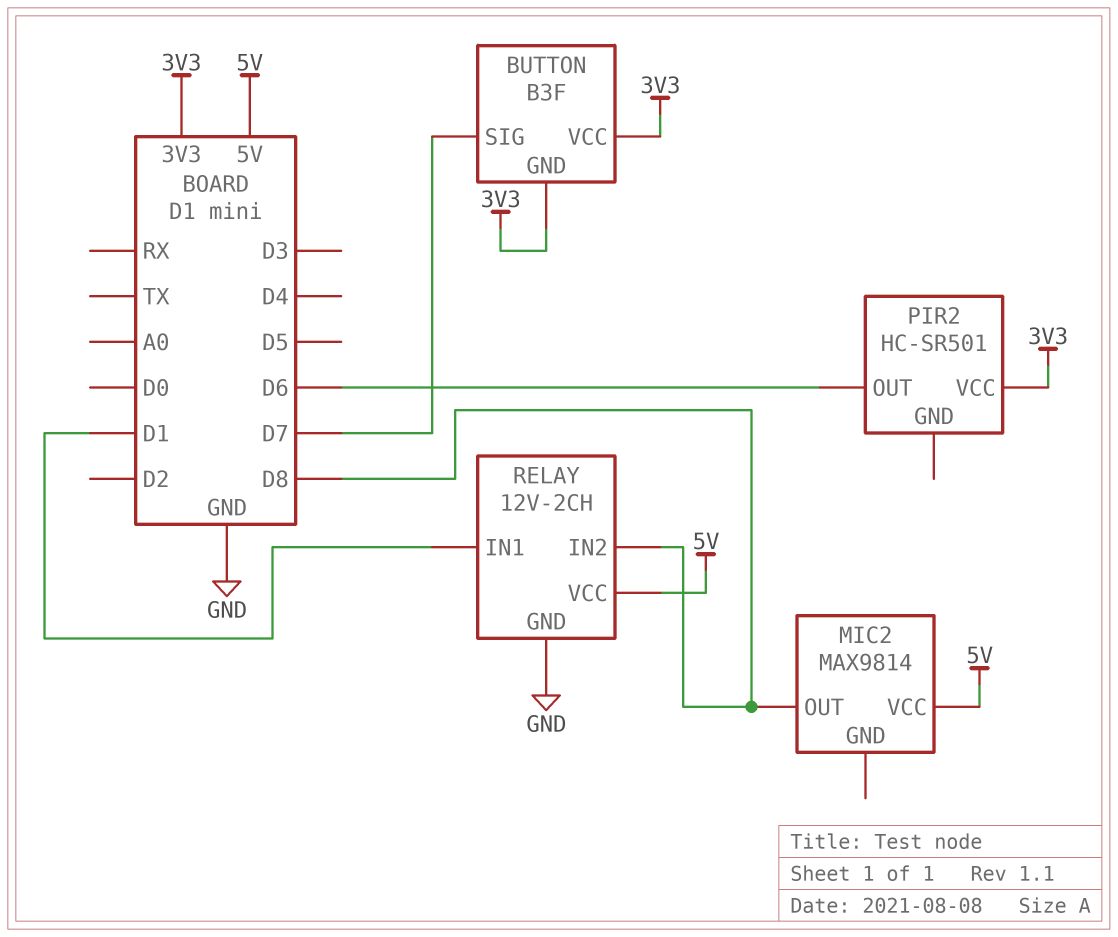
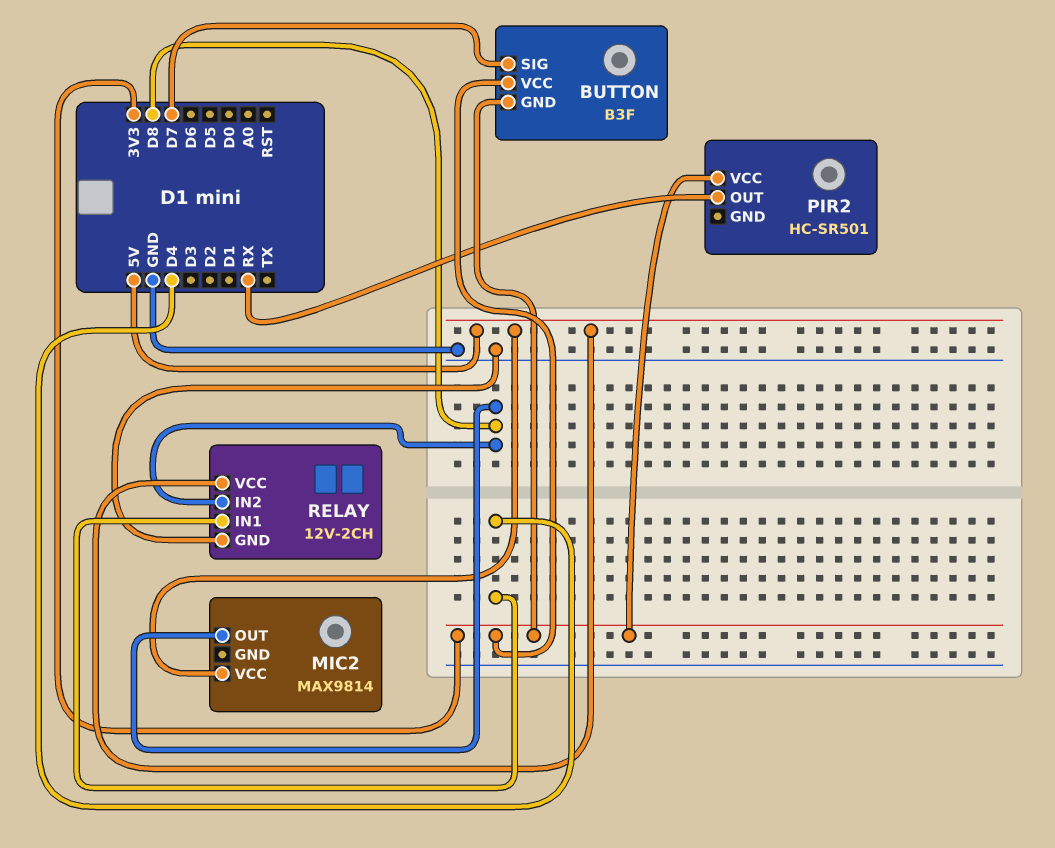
PIR2 pin OUT: D6 -> RX
RELAY pin IN1: D1 -> D4

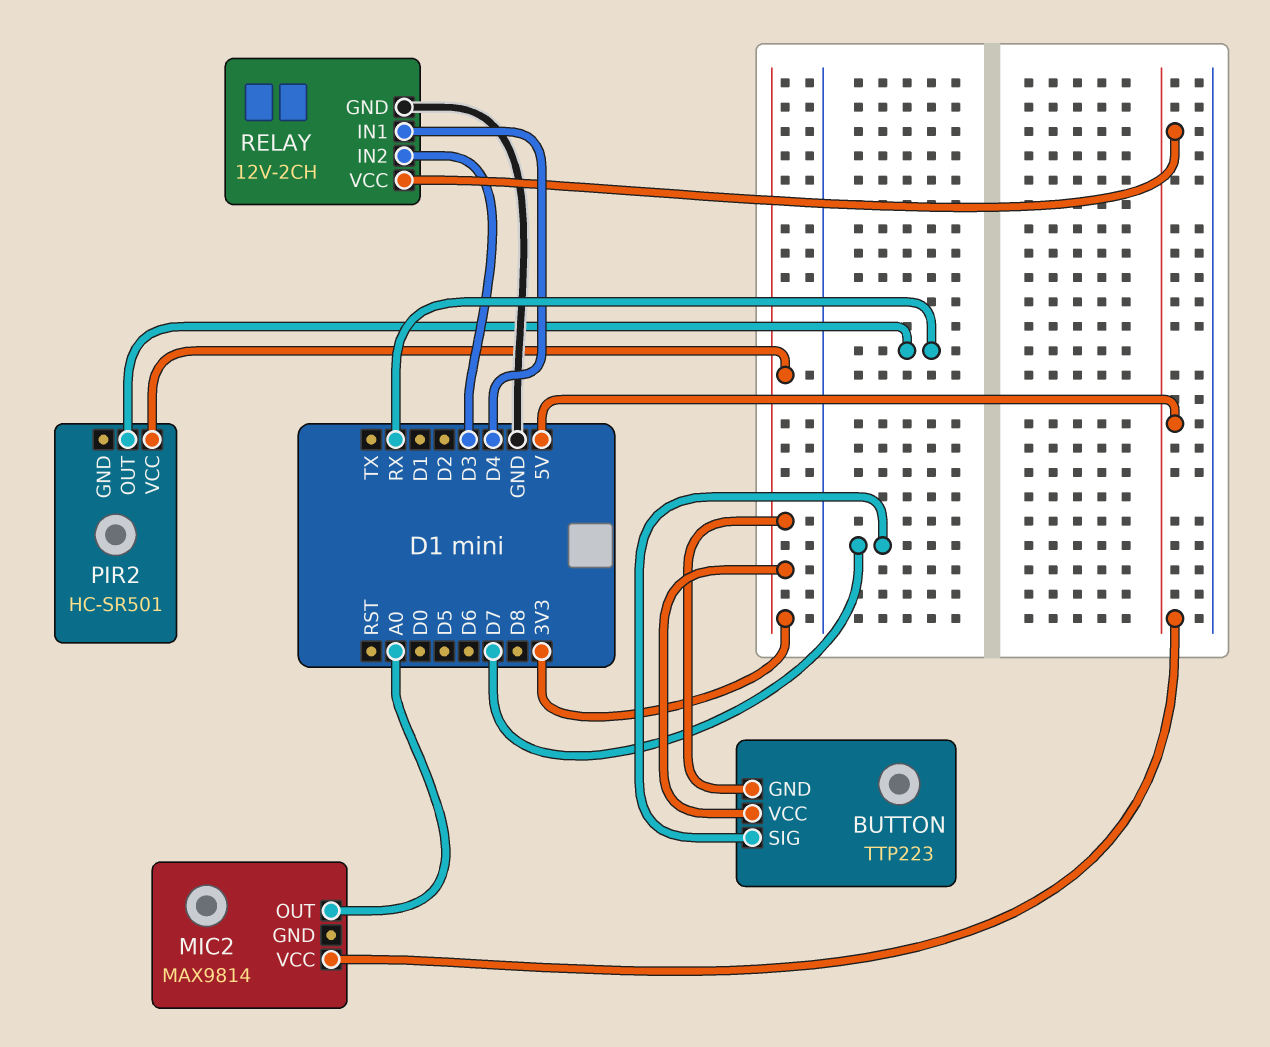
BUTTON: B3F -> TTP223
MIC2 pin OUT: D8 -> A0
RELAY pin IN2: D8 -> D3

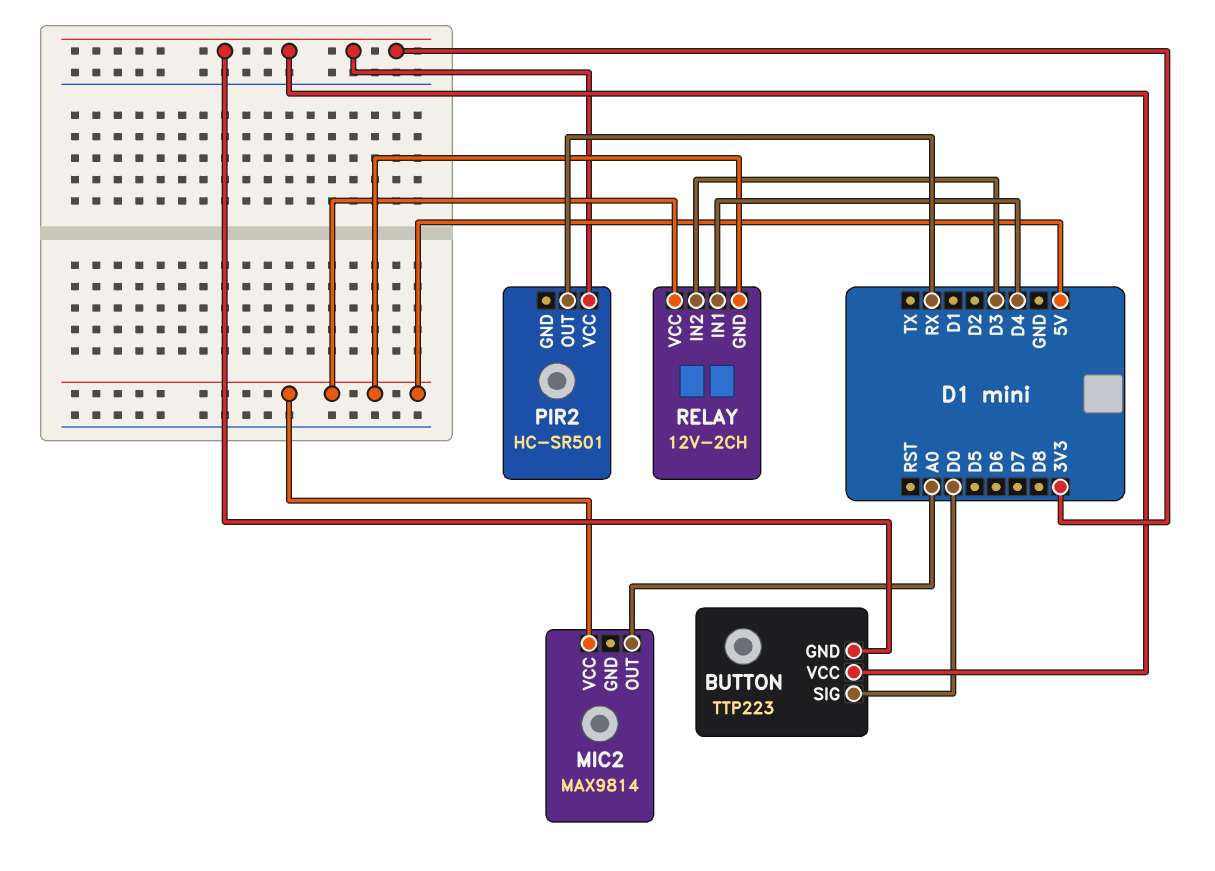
BUTTON pin SIG: D7 -> D0
RELAY pin GND: GND -> 5V

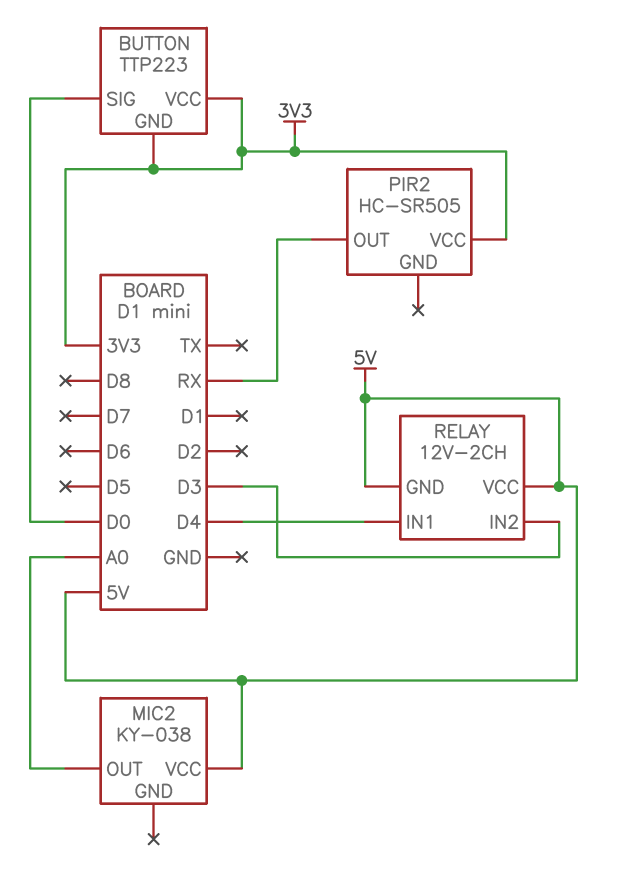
MIC2: MAX9814 -> KY-038
PIR2: HC-SR501 -> HC-SR505

